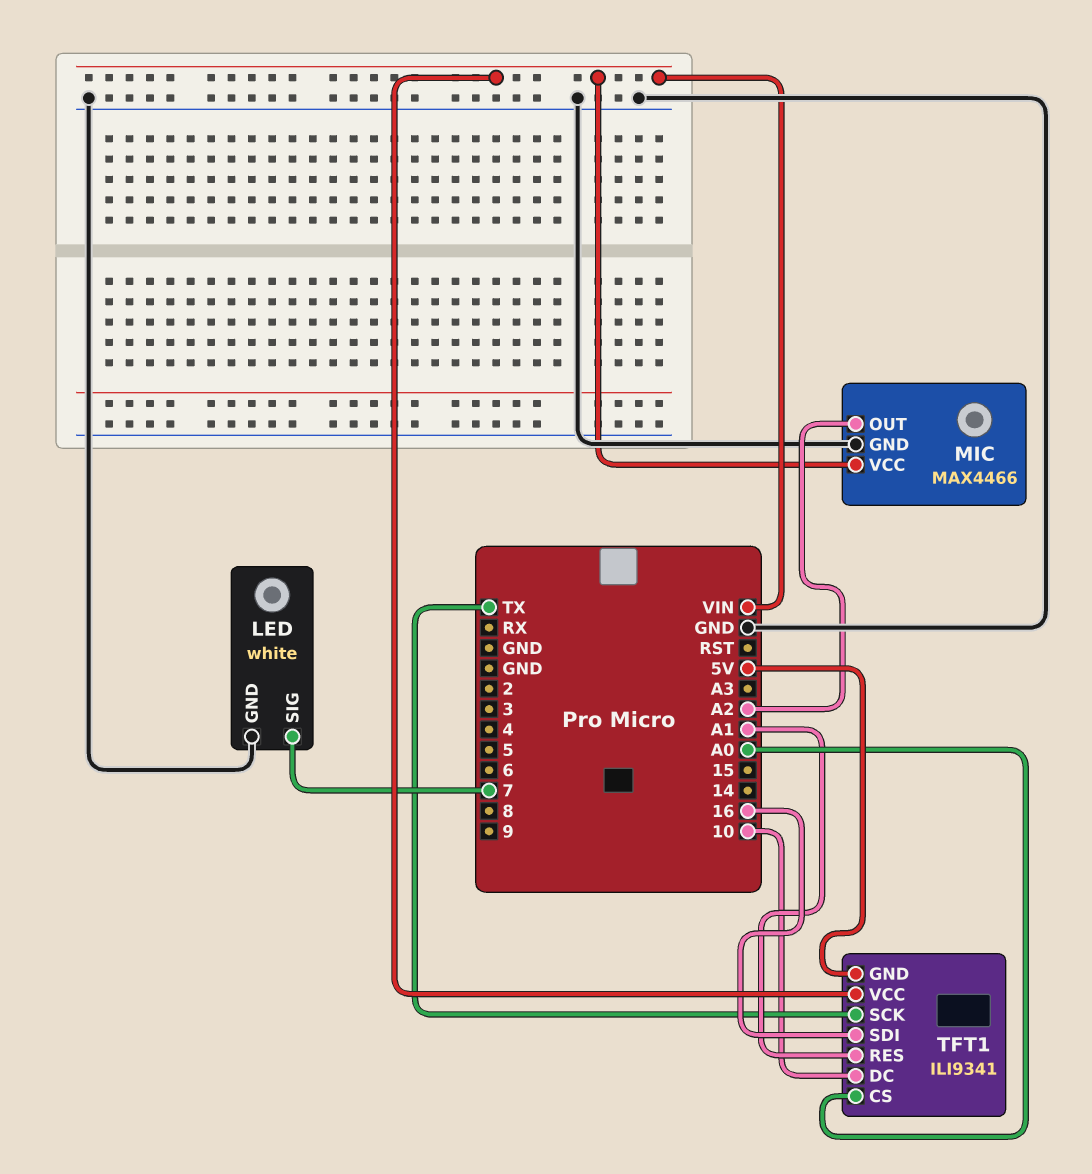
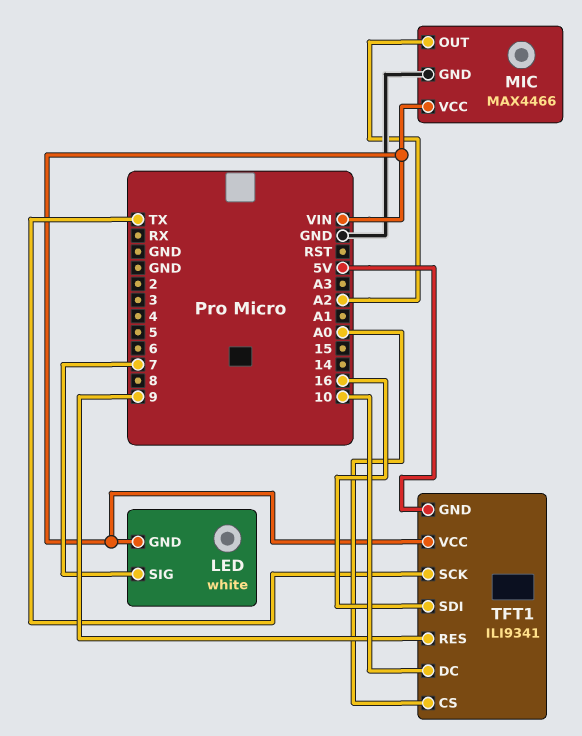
LED pin GND: GND -> VIN
TFT1 pin RES: A1 -> 9

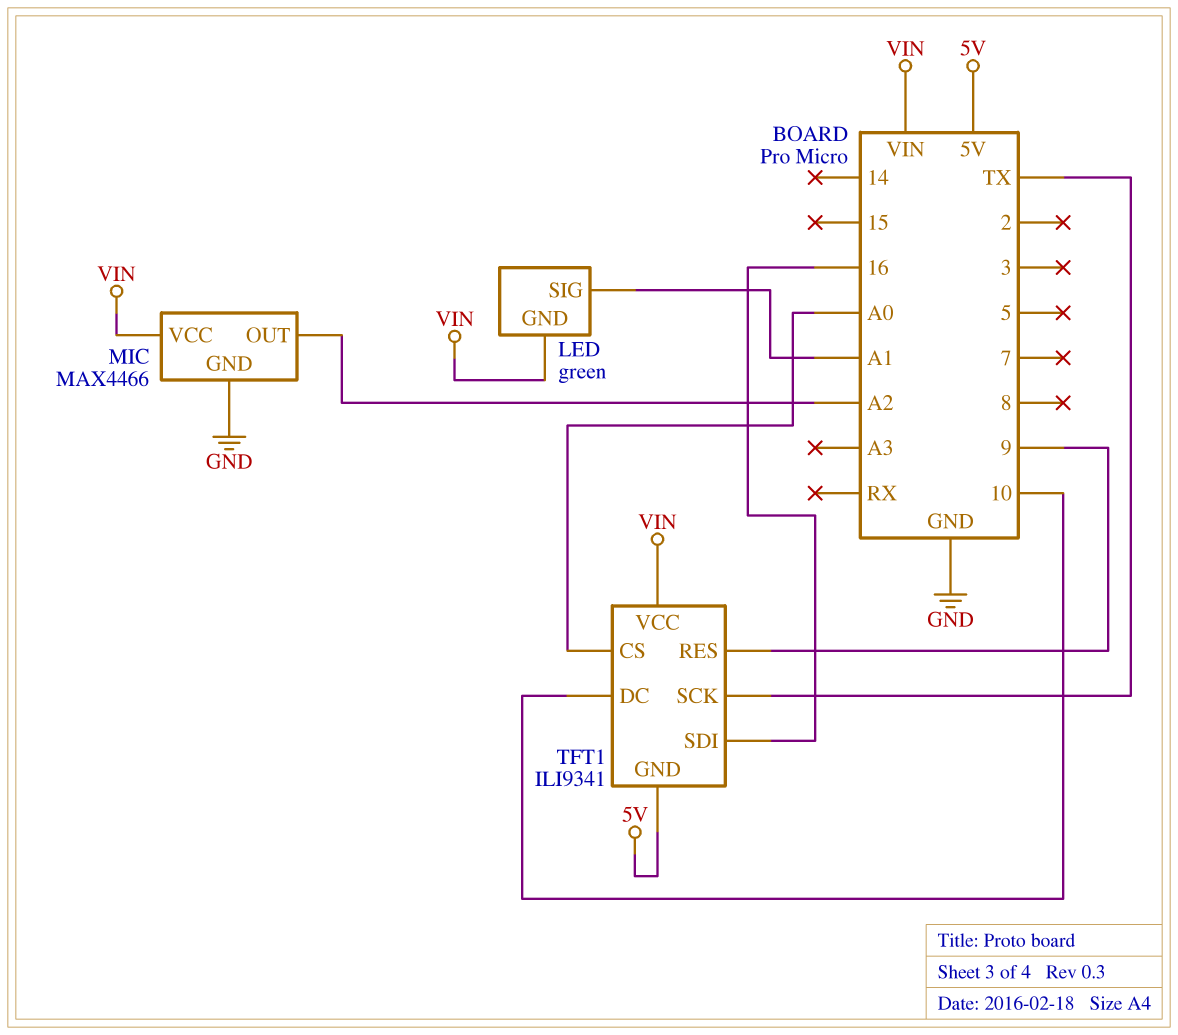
LED: white -> green
LED pin SIG: 7 -> A1

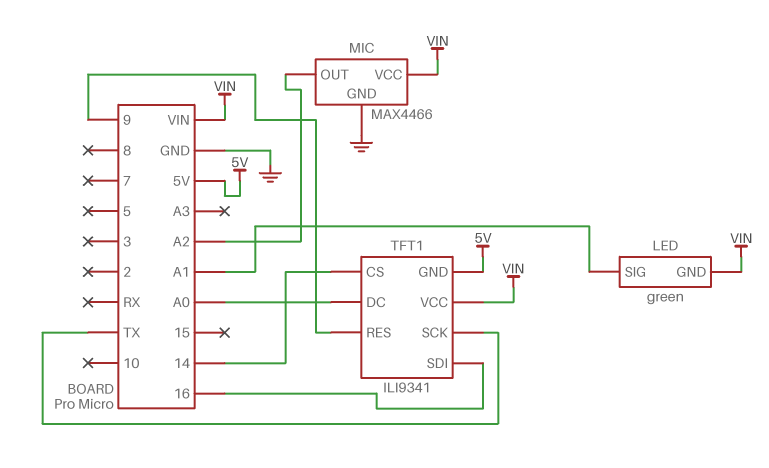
TFT1 pin CS: A0 -> 14
TFT1 pin DC: 10 -> A0

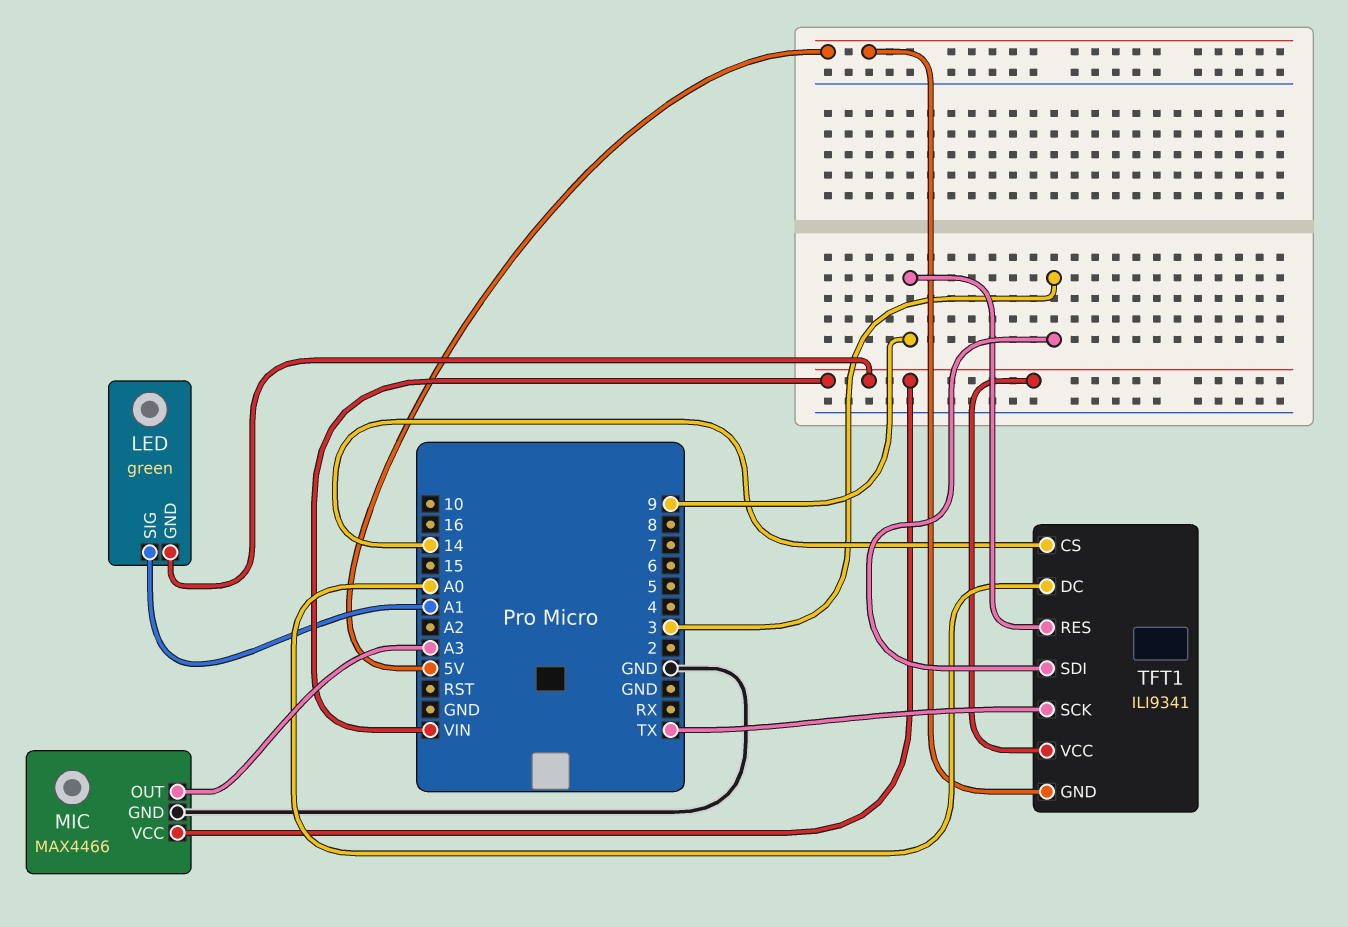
MIC pin OUT: A2 -> A3
TFT1 pin SDI: 16 -> 3

